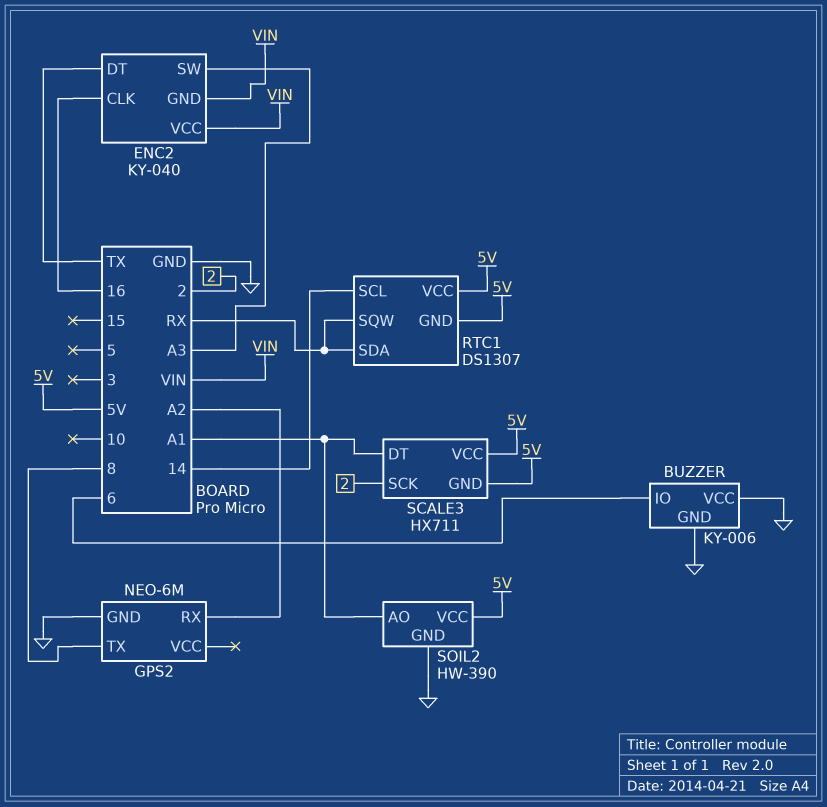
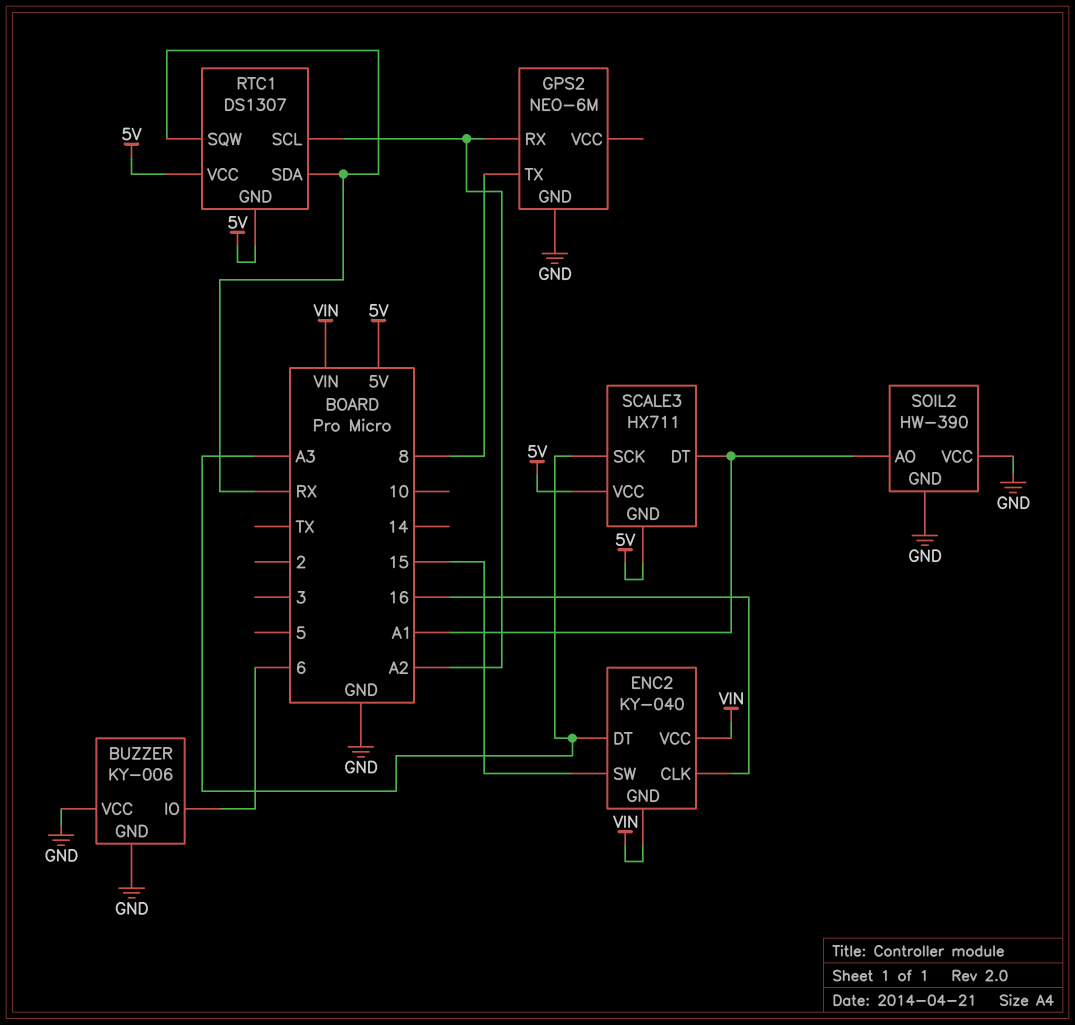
ENC2 pin DT: TX -> A3
ENC2 pin SW: A3 -> 15
RTC1 pin SCL: 14 -> A2
SCALE3 pin SCK: 2 -> A3
SOIL2 pin VCC: 5V -> GND

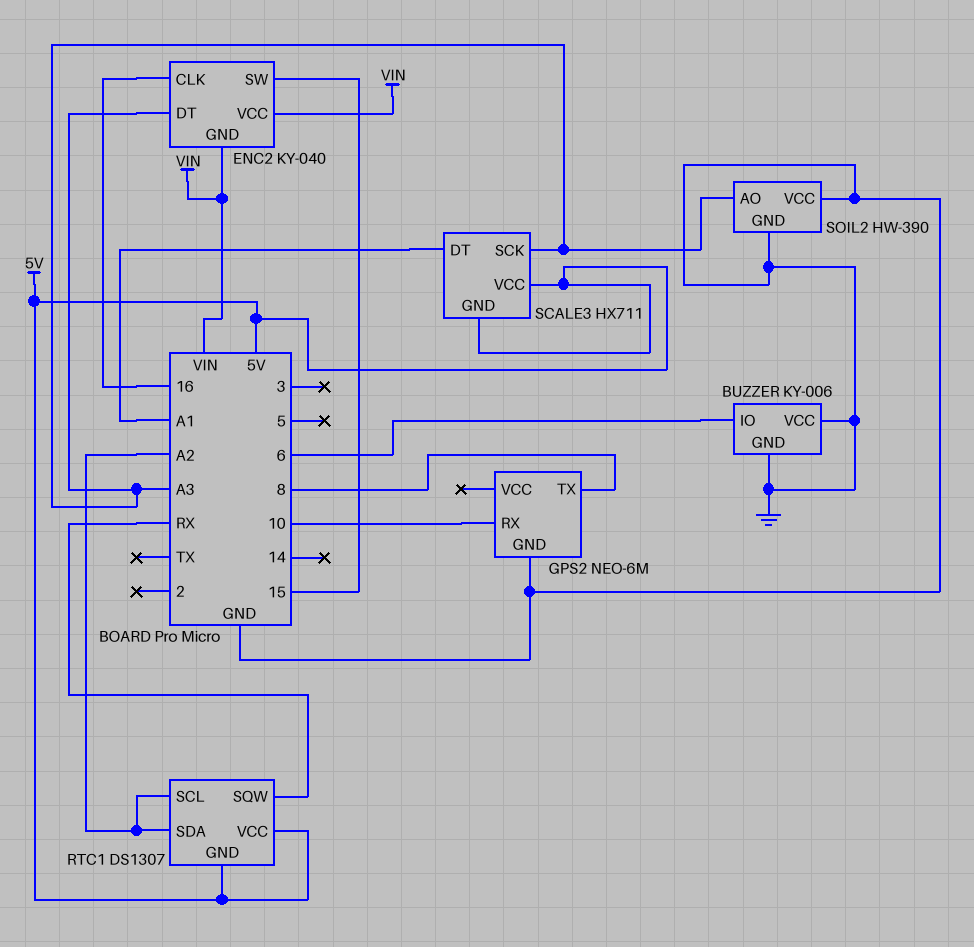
GPS2 pin RX: A2 -> 10
RTC1 pin SDA: RX -> A2
SOIL2 pin AO: A1 -> A3

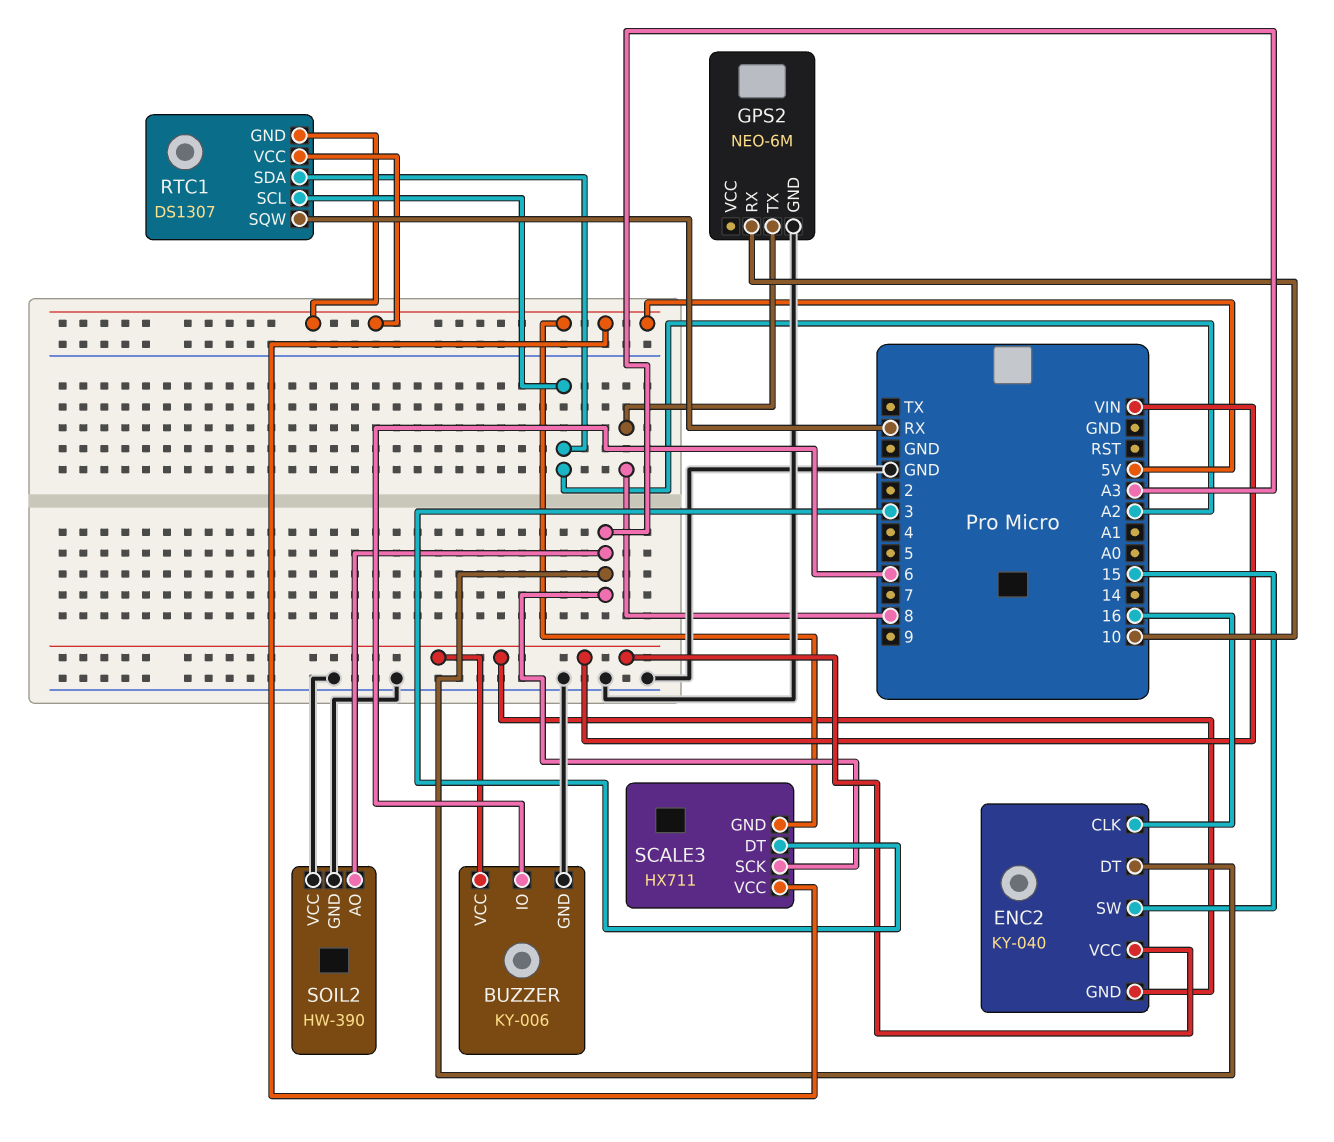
BUZZER pin VCC: GND -> VIN
SCALE3 pin DT: A1 -> 3

